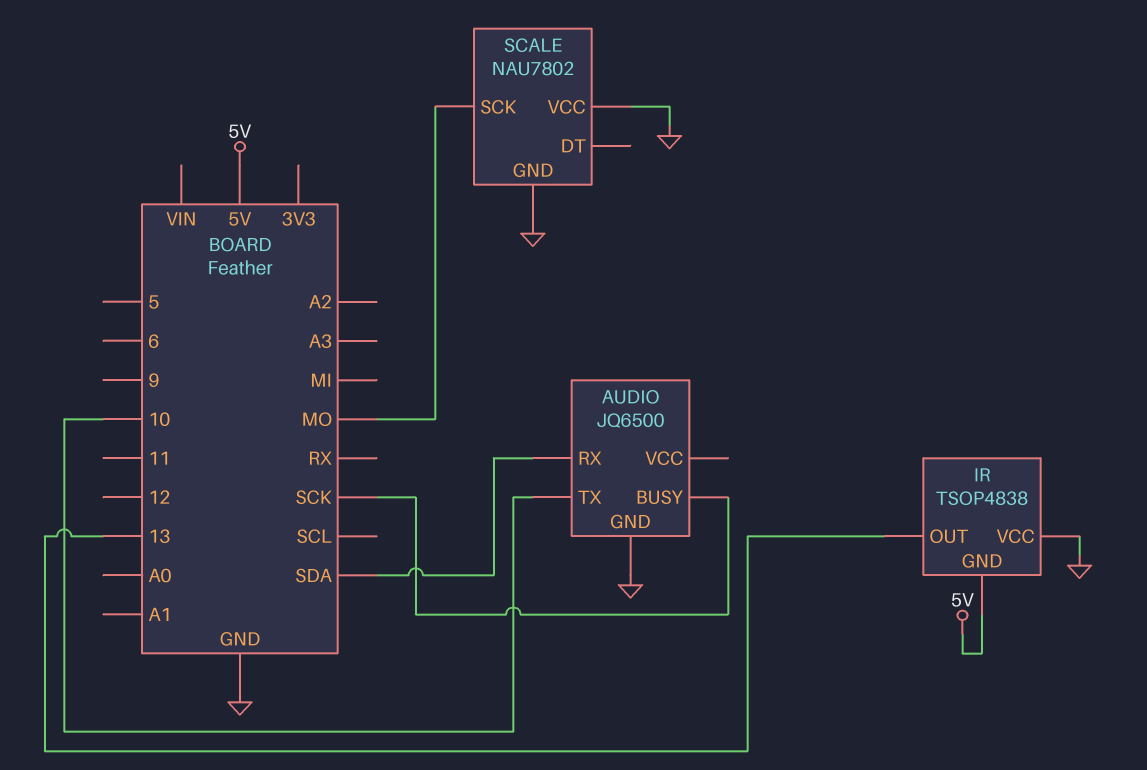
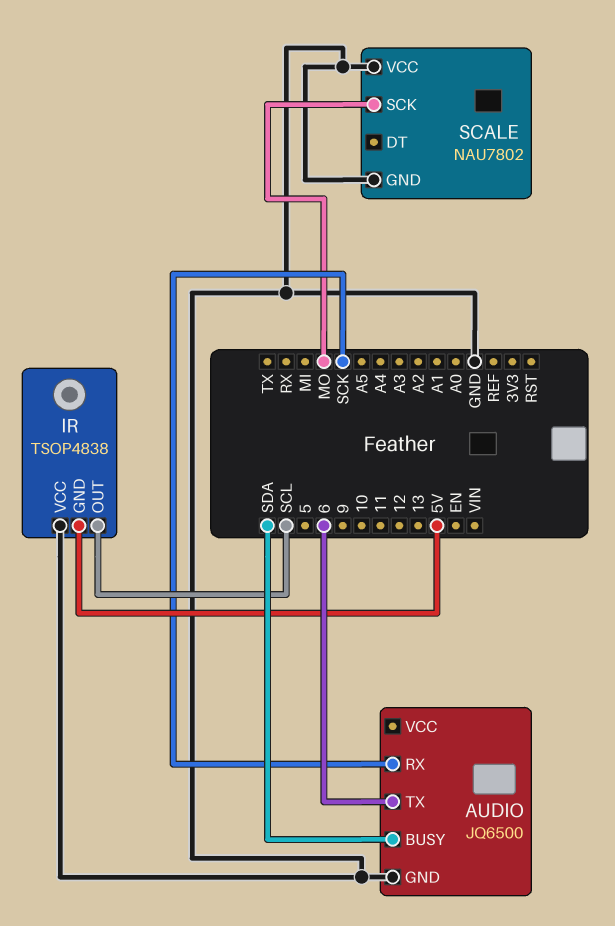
AUDIO pin BUSY: SCK -> SDA
AUDIO pin RX: SDA -> SCK
AUDIO pin TX: 10 -> 6
IR pin OUT: 13 -> SCL

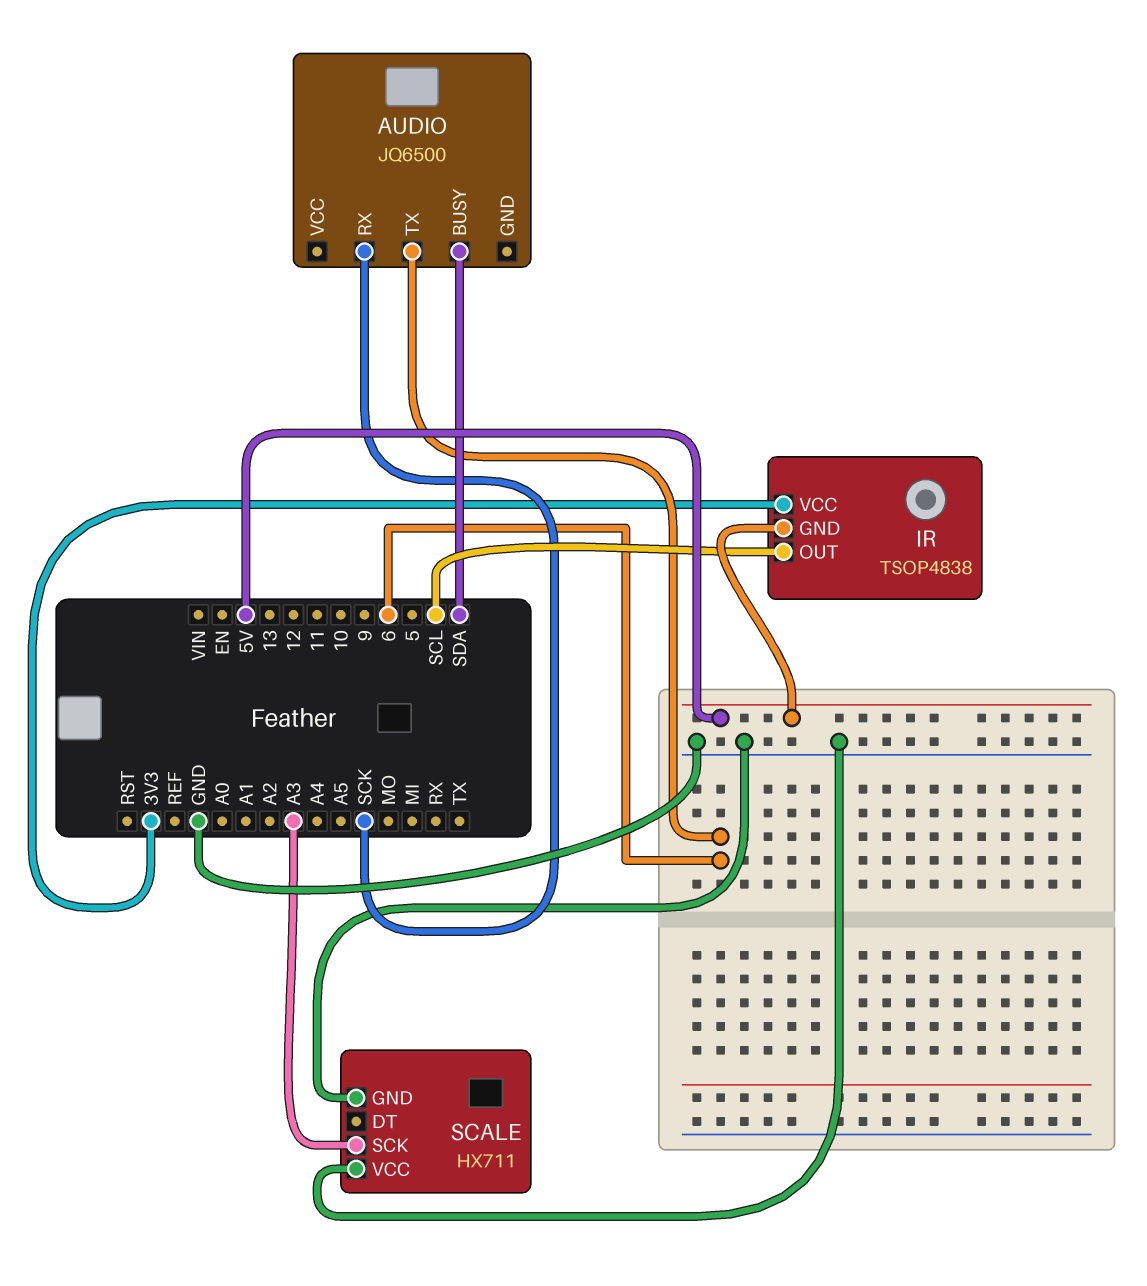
AUDIO pin GND: GND -> none
IR pin VCC: GND -> 3V3
SCALE: NAU7802 -> HX711
SCALE pin SCK: MO -> A3

